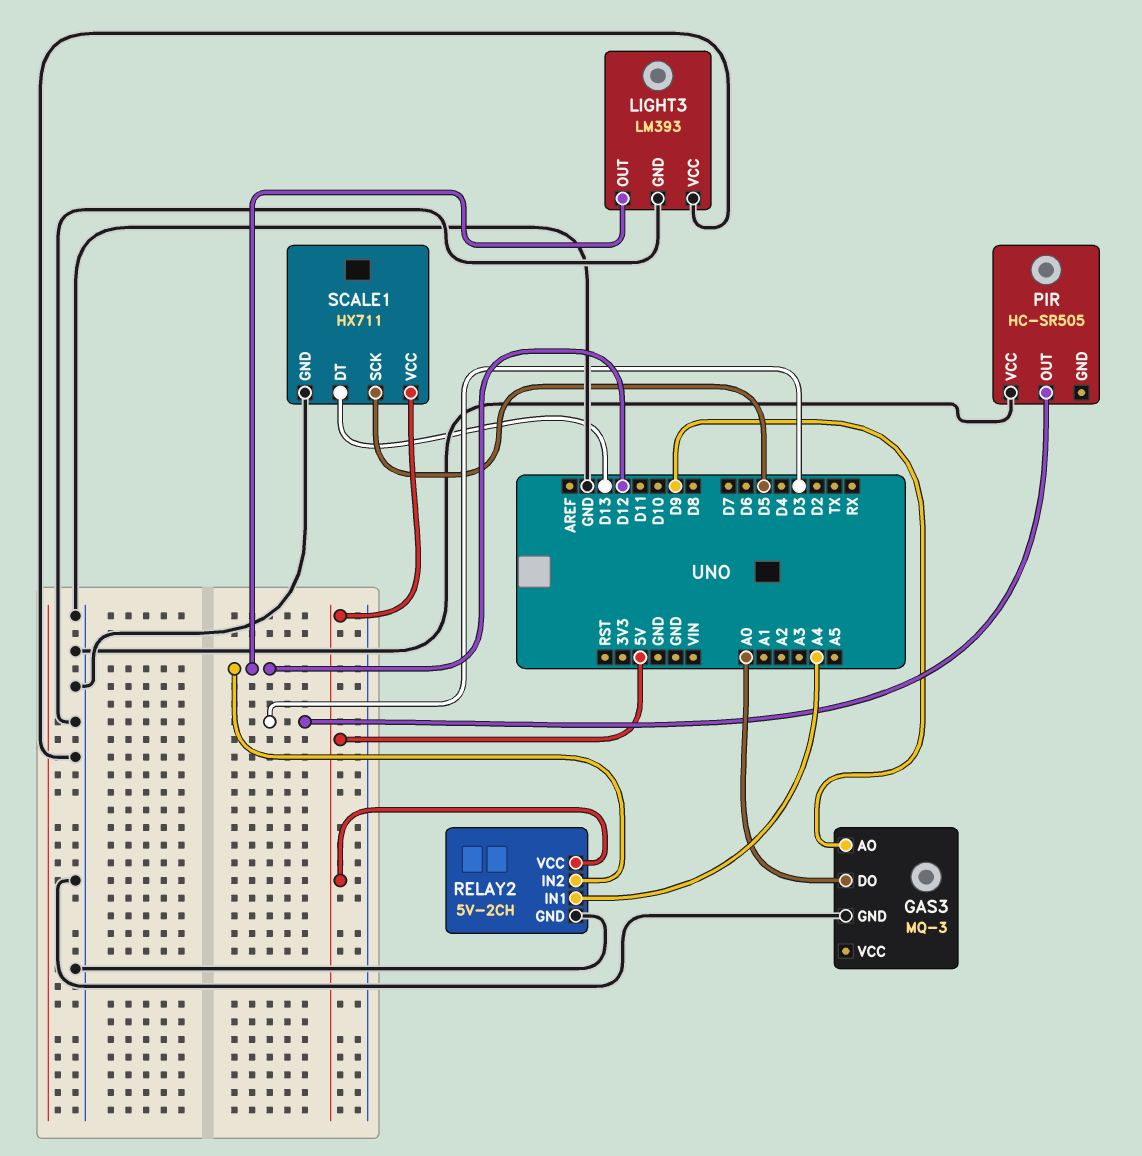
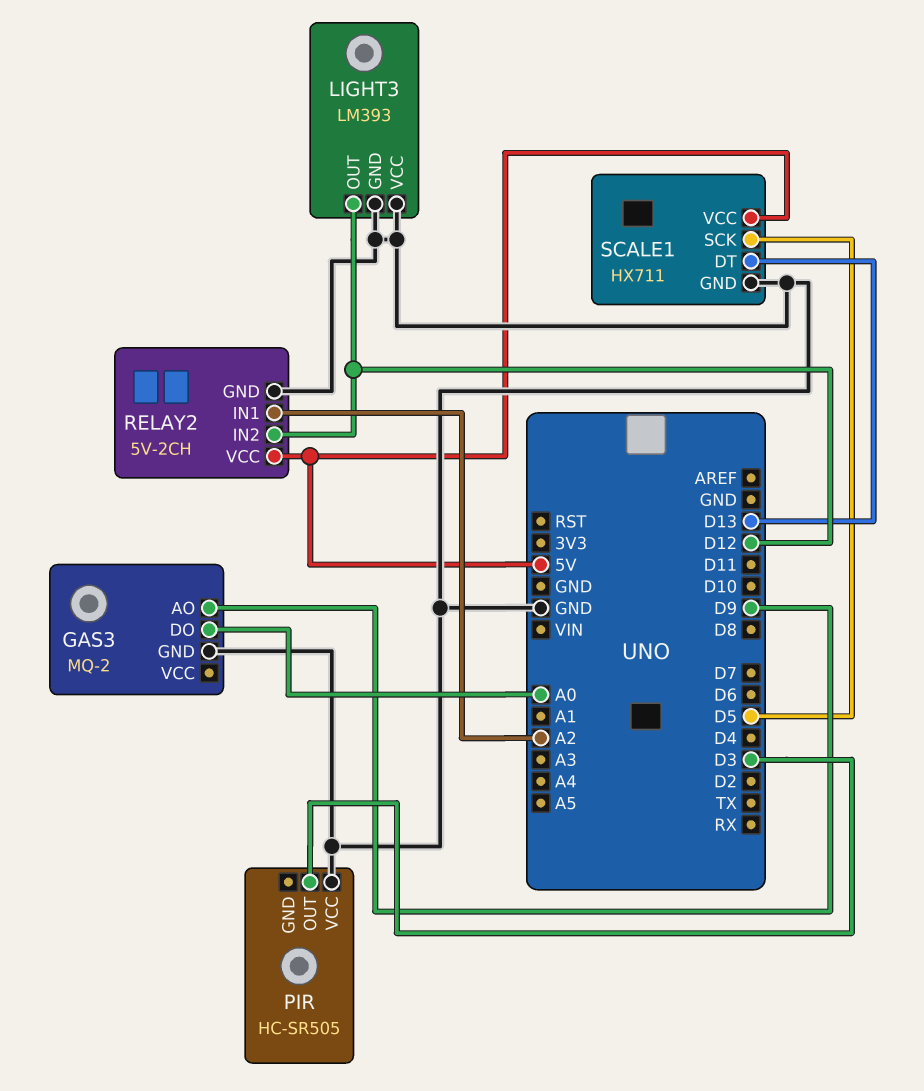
GAS3: MQ-3 -> MQ-2
RELAY2 pin IN1: A4 -> A2

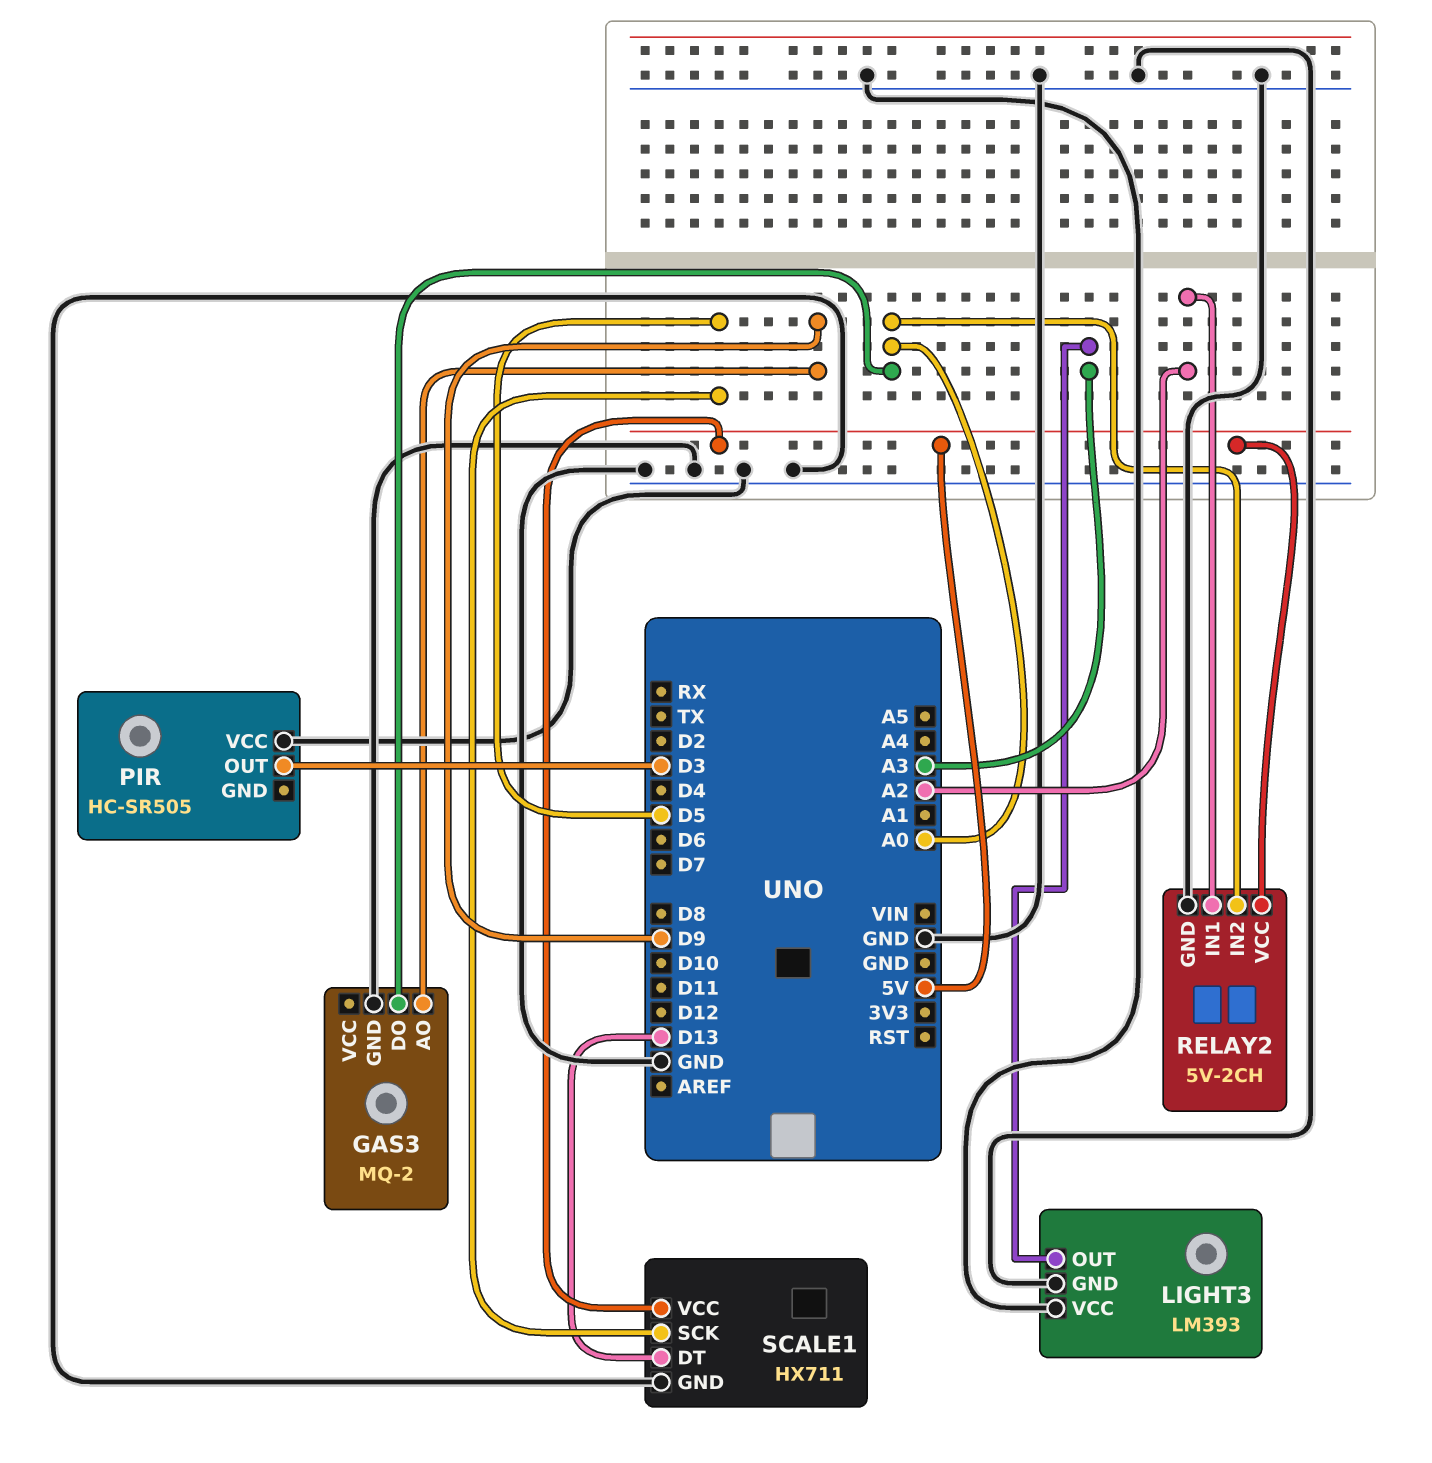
LIGHT3 pin OUT: D12 -> A3
RELAY2 pin IN2: D12 -> A0

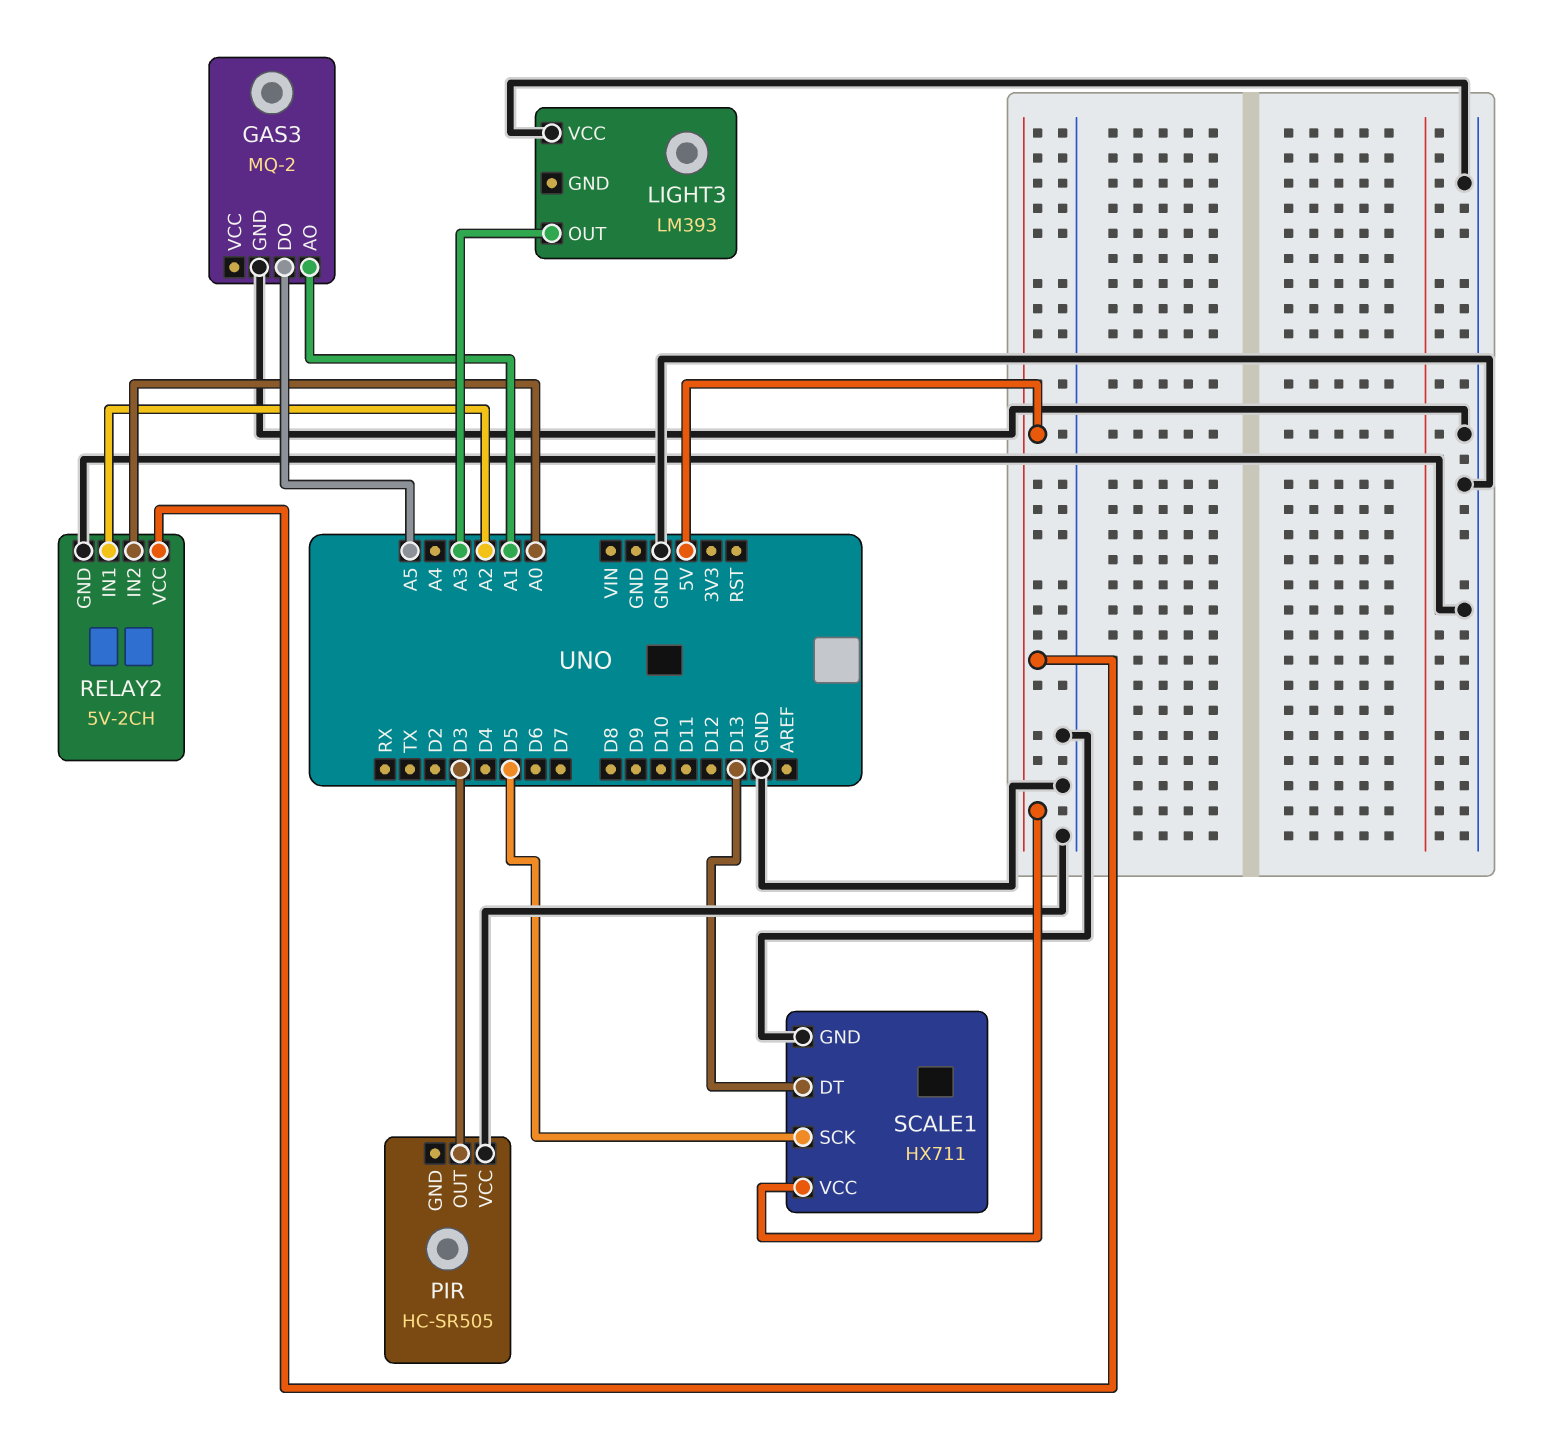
GAS3 pin AO: D9 -> A1
GAS3 pin DO: A0 -> A5
LIGHT3 pin GND: GND -> none

